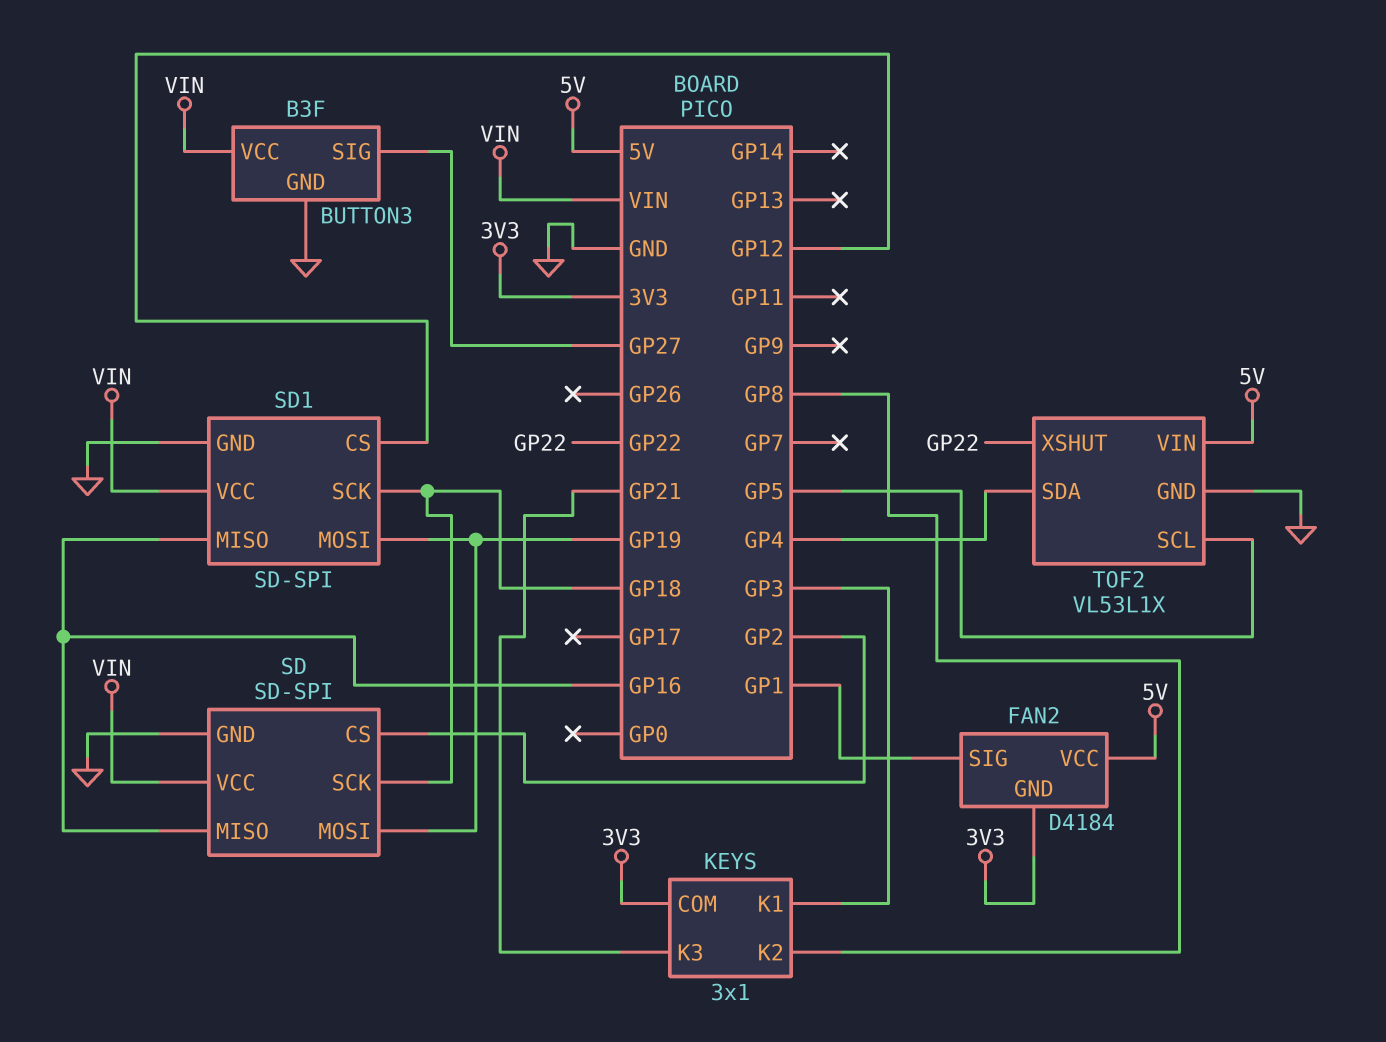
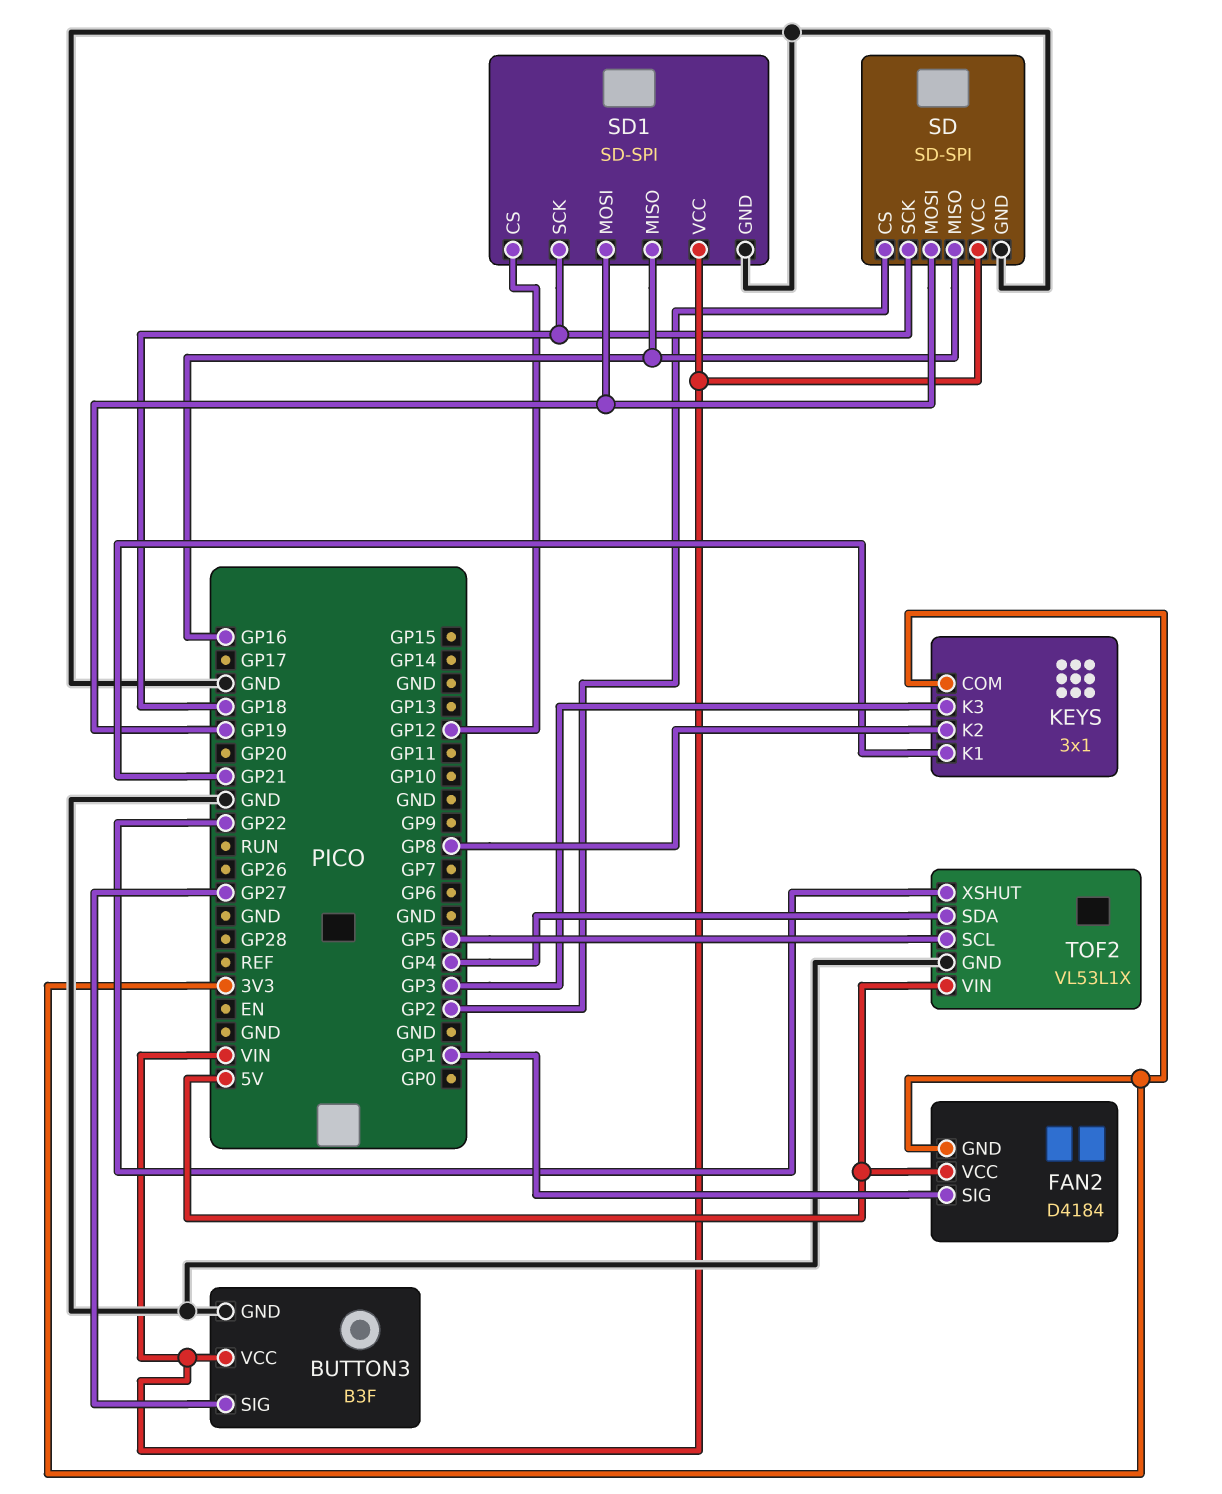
KEYS pin K1: GP3 -> GP21
KEYS pin K3: GP21 -> GP3

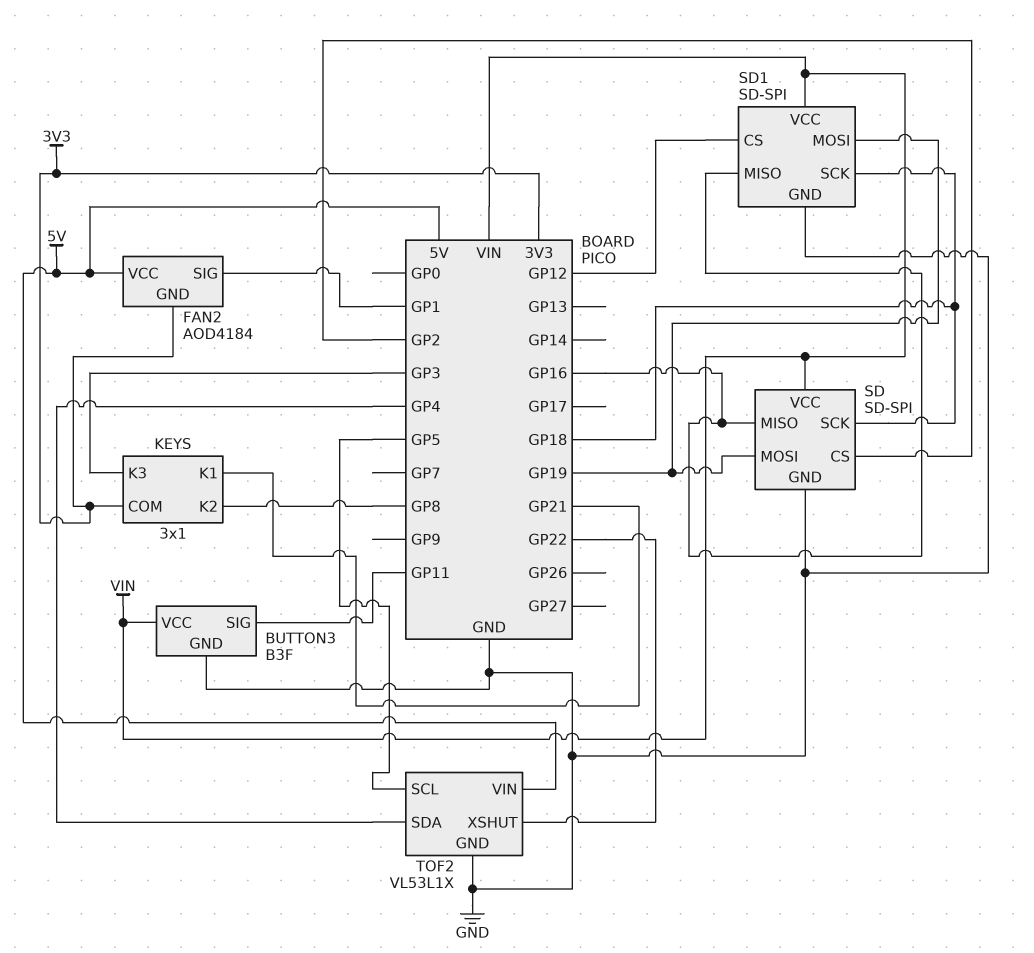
BUTTON3 pin SIG: GP27 -> GP11
FAN2: D4184 -> AOD4184

